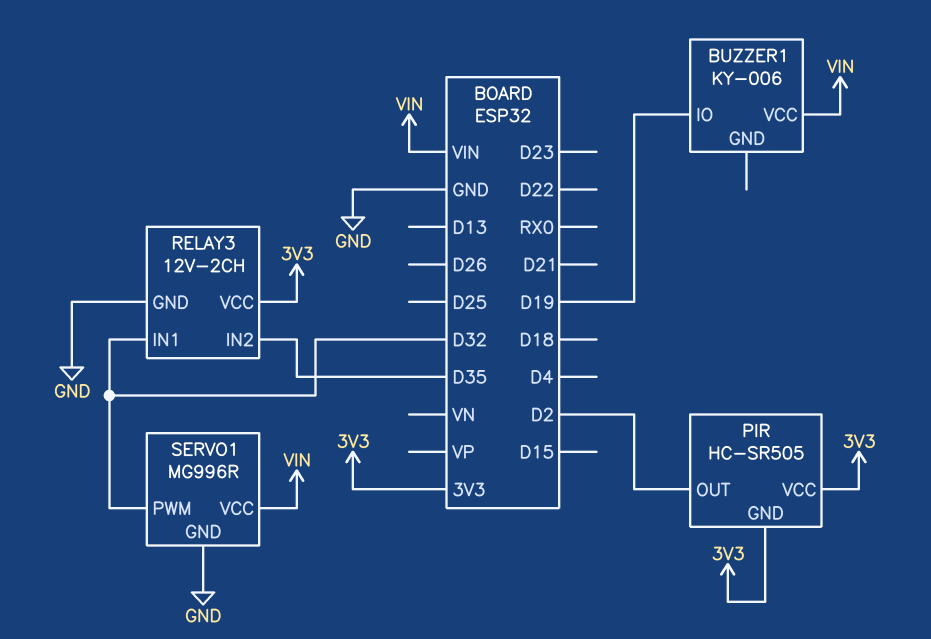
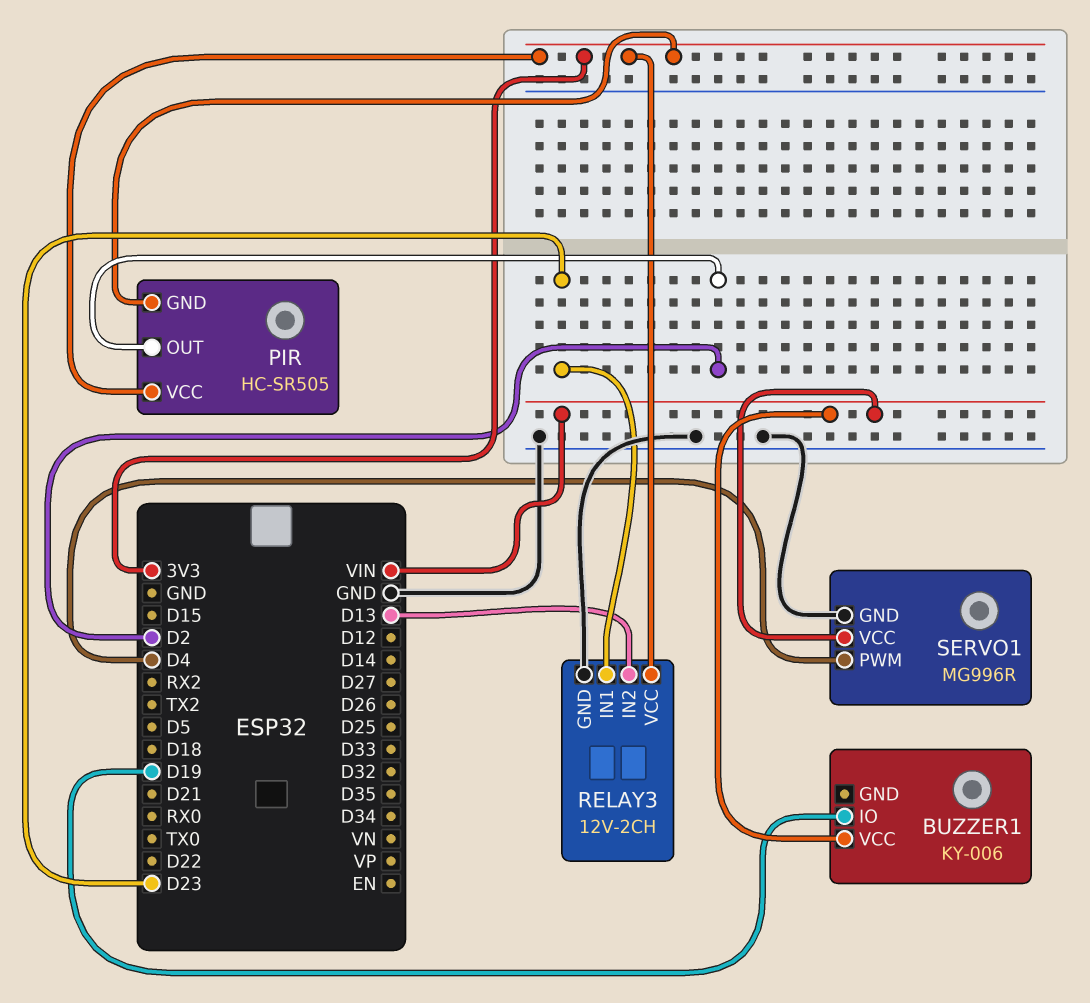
RELAY3 pin IN1: D32 -> D23
RELAY3 pin IN2: D35 -> D13
SERVO1 pin PWM: D32 -> D4

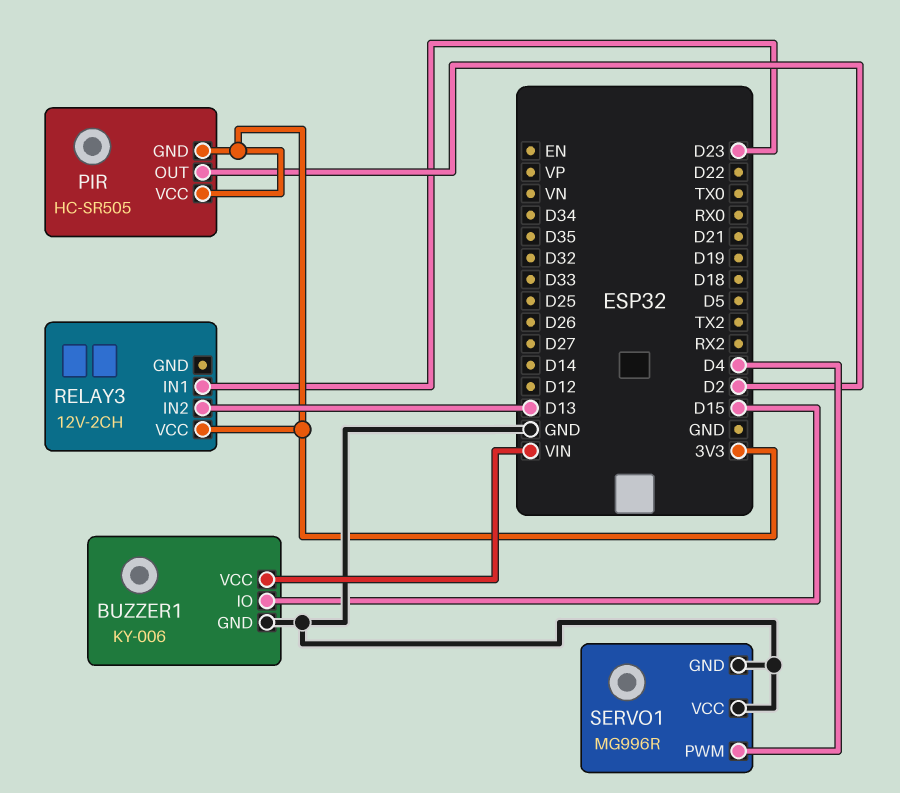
BUZZER1 pin GND: none -> GND
BUZZER1 pin IO: D19 -> D15
RELAY3 pin GND: GND -> none
SERVO1 pin VCC: VIN -> GND

